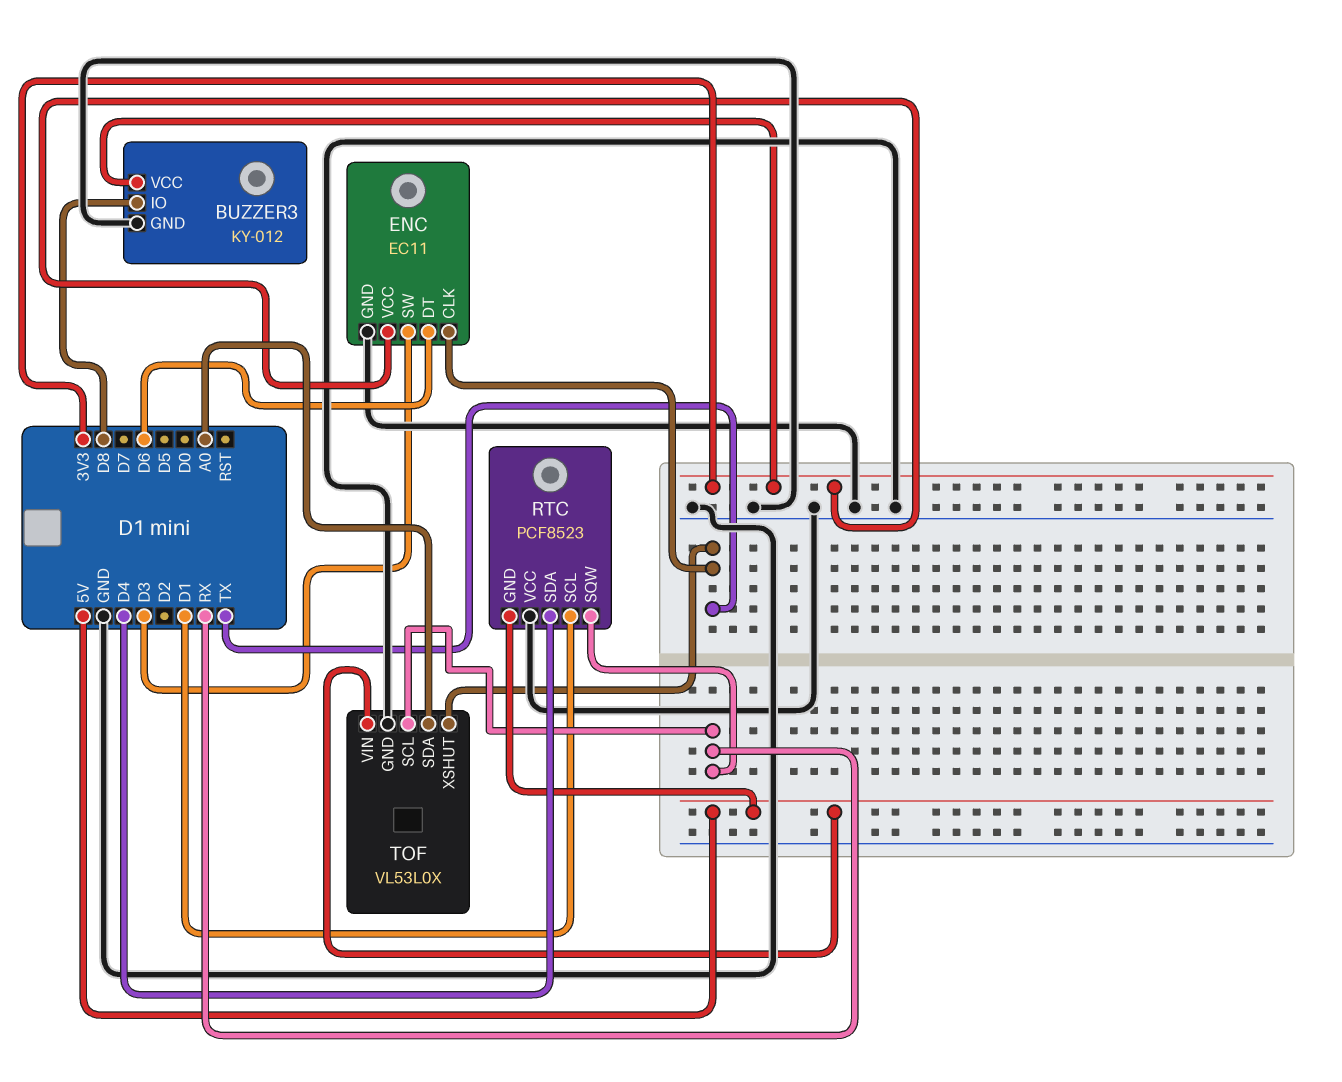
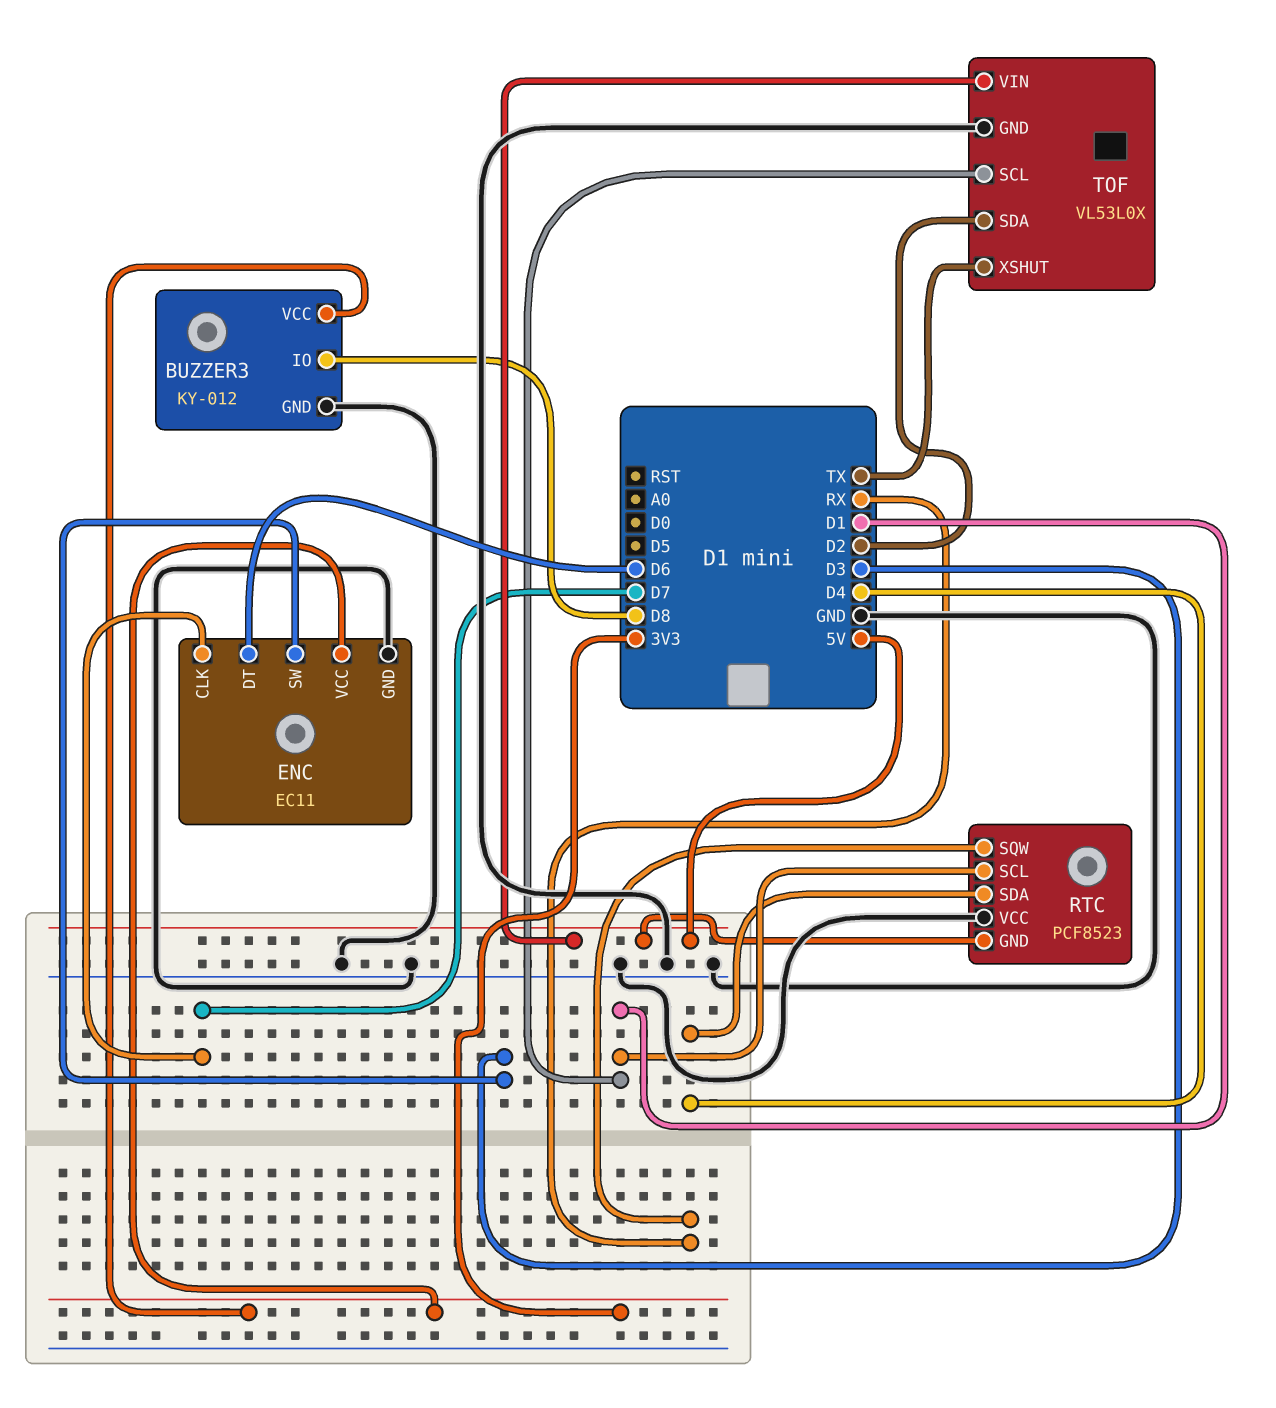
ENC pin CLK: TX -> D7
TOF pin SCL: RX -> D1
TOF pin SDA: A0 -> D2

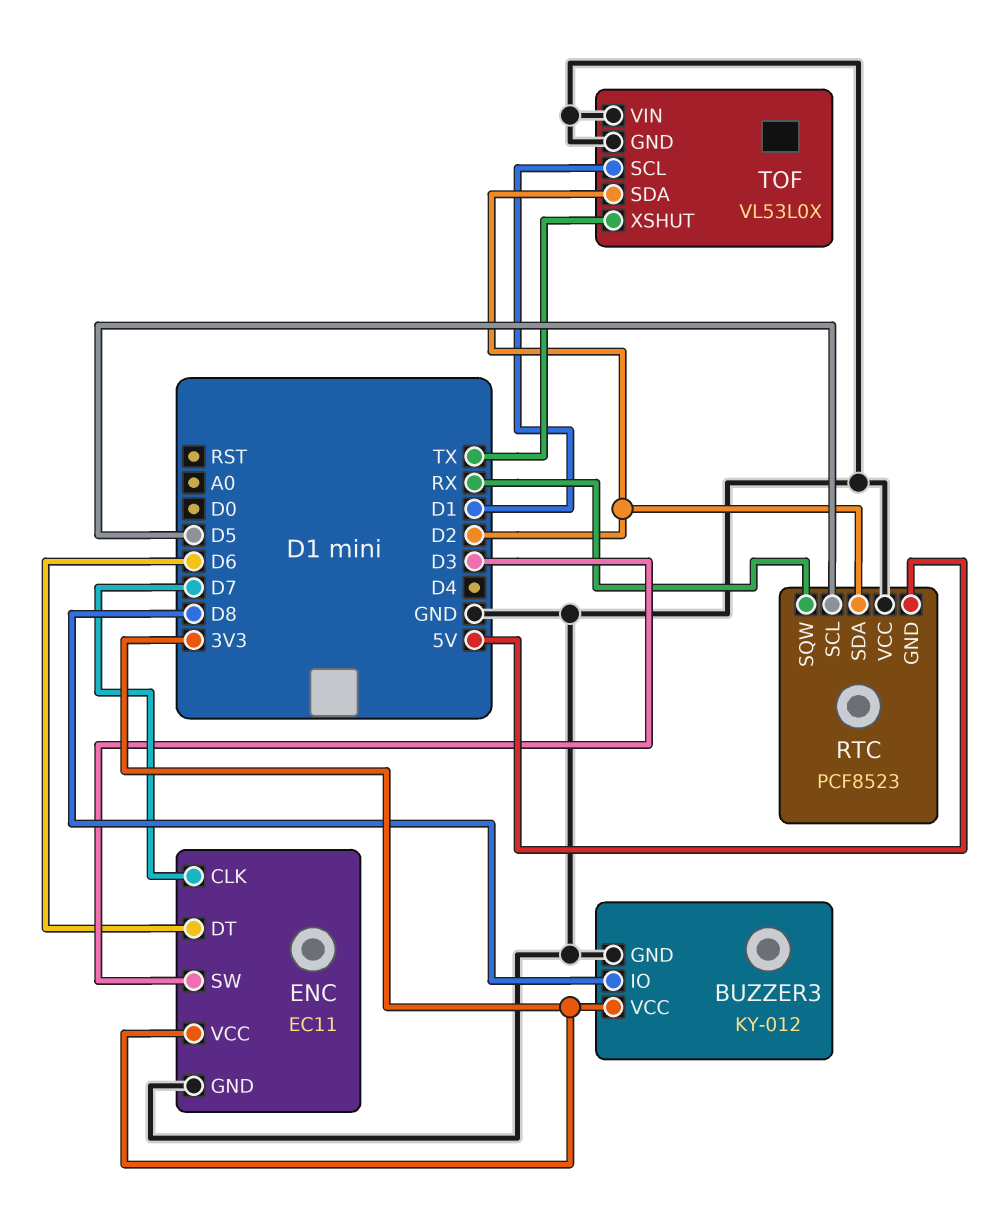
RTC pin SCL: D1 -> D5
RTC pin SDA: D4 -> D2
TOF pin VIN: 5V -> GND

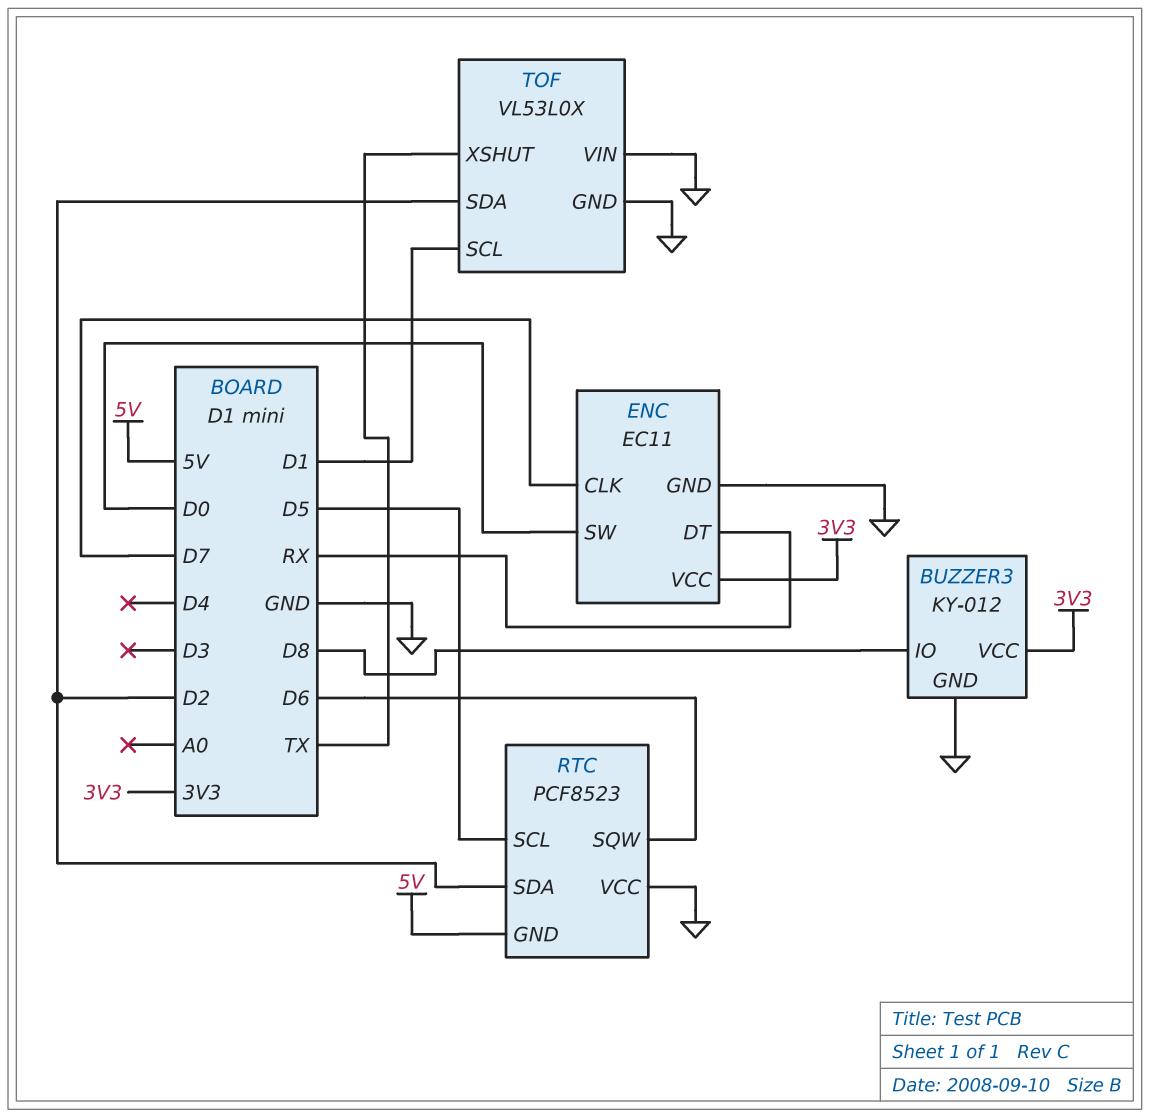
ENC pin DT: D6 -> RX
ENC pin SW: D3 -> D0
RTC pin SQW: RX -> D6

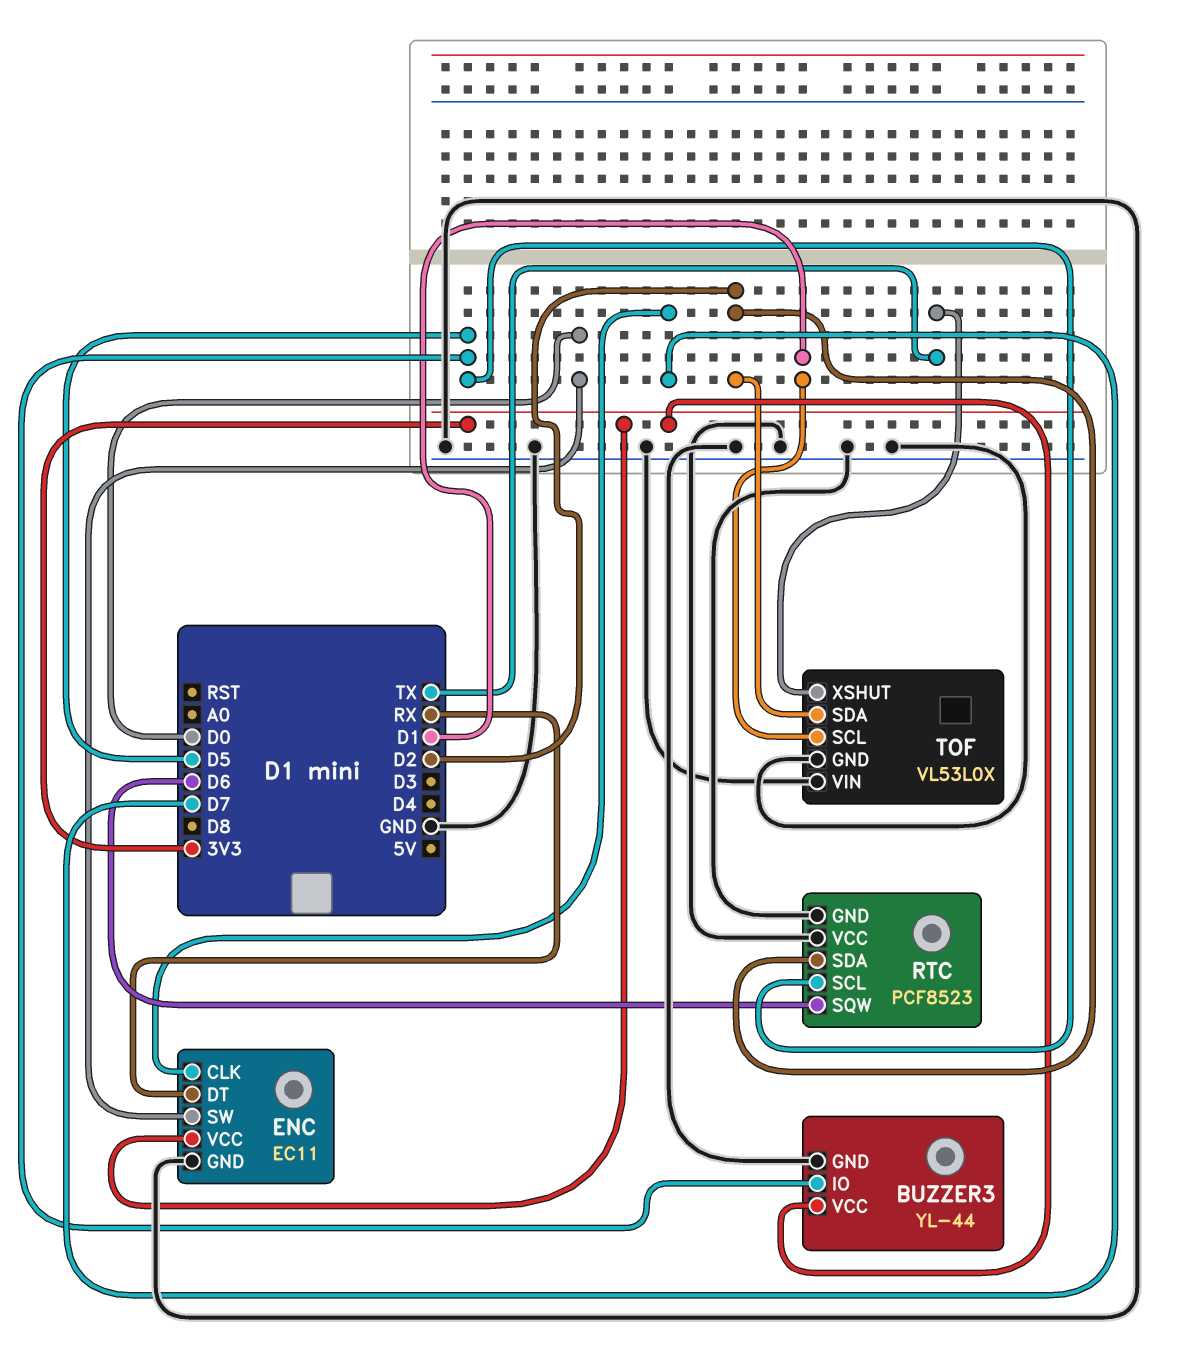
BUZZER3: KY-012 -> YL-44
BUZZER3 pin IO: D8 -> D5
RTC pin GND: 5V -> GND

